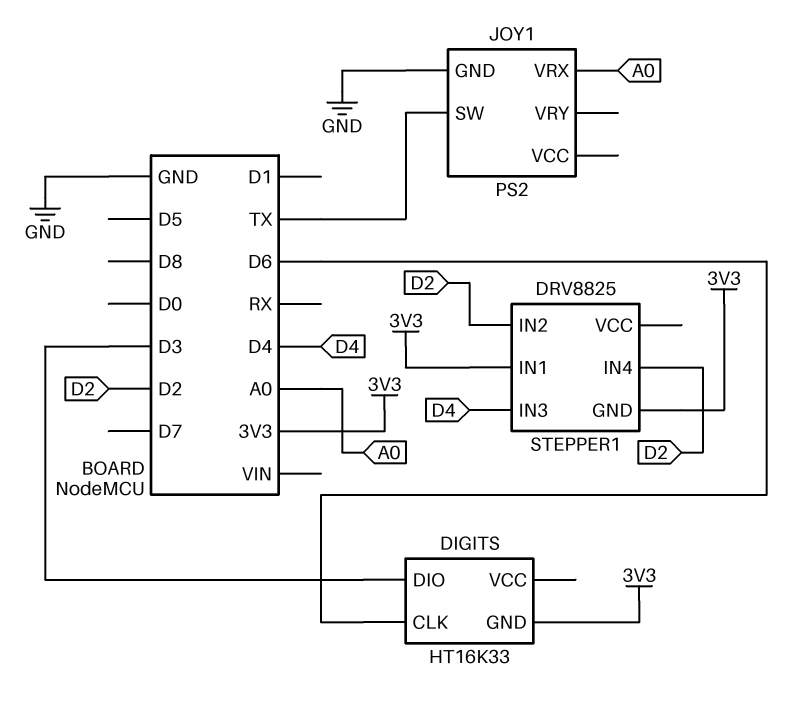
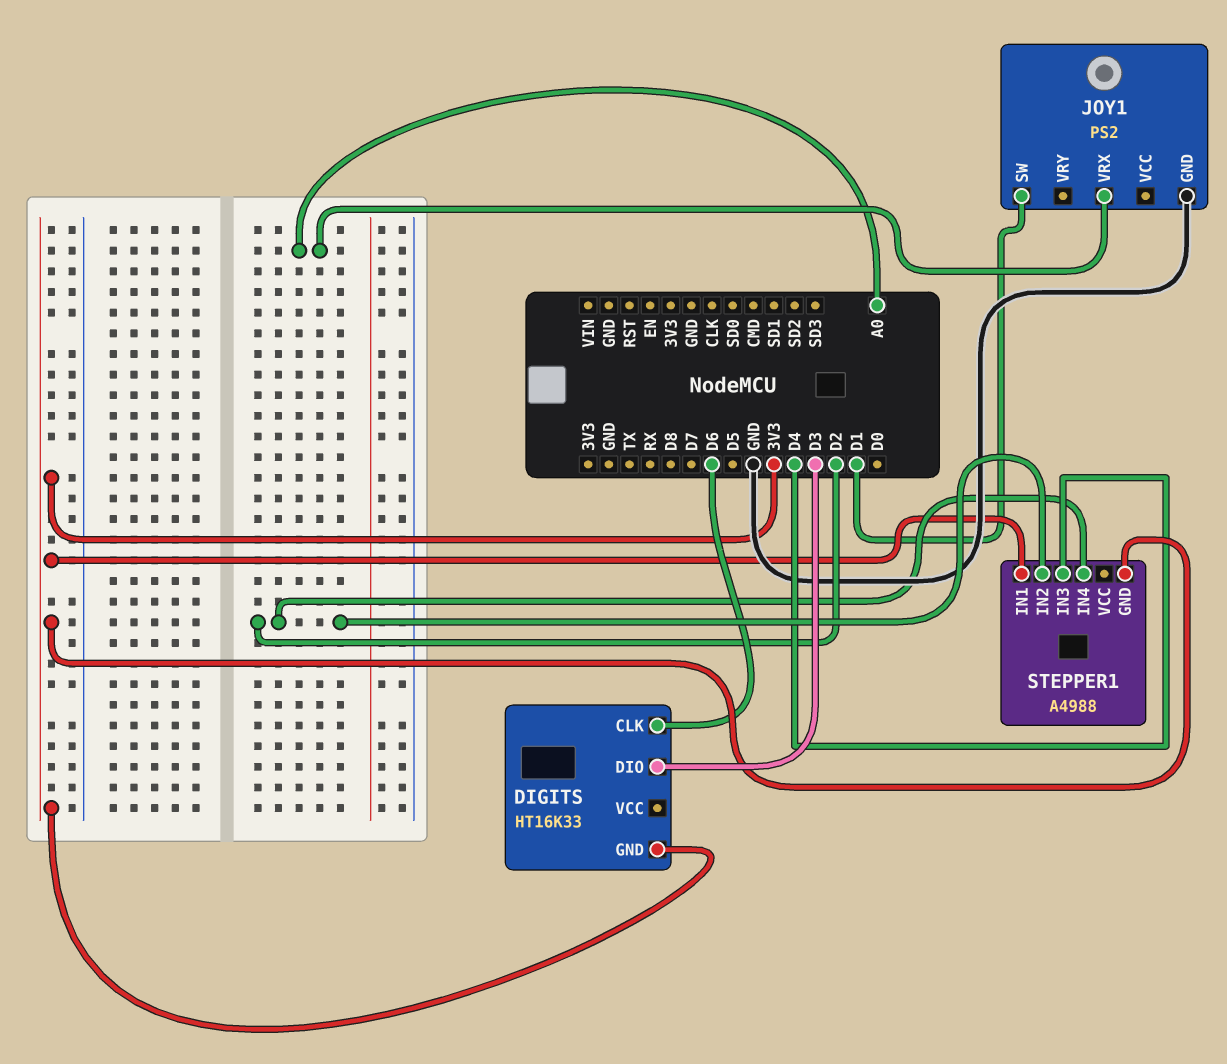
JOY1 pin SW: TX -> D1
STEPPER1: DRV8825 -> A4988

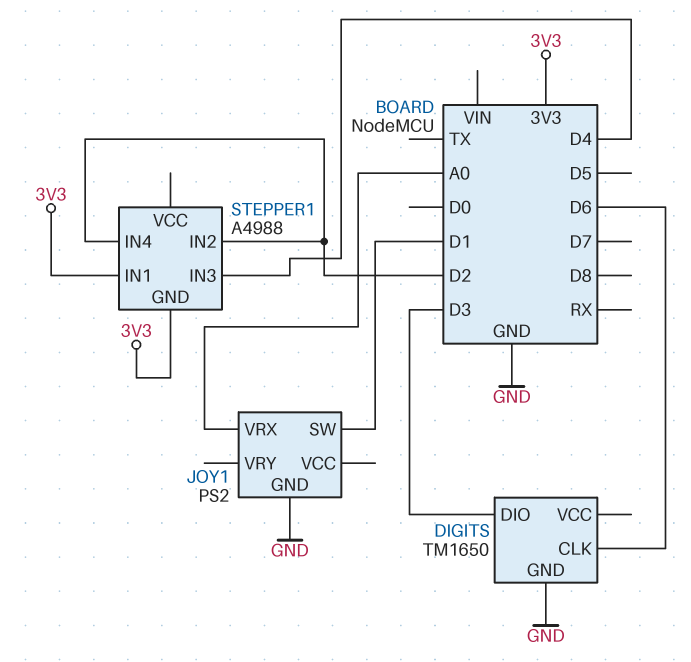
DIGITS: HT16K33 -> TM1650
DIGITS pin GND: 3V3 -> GND

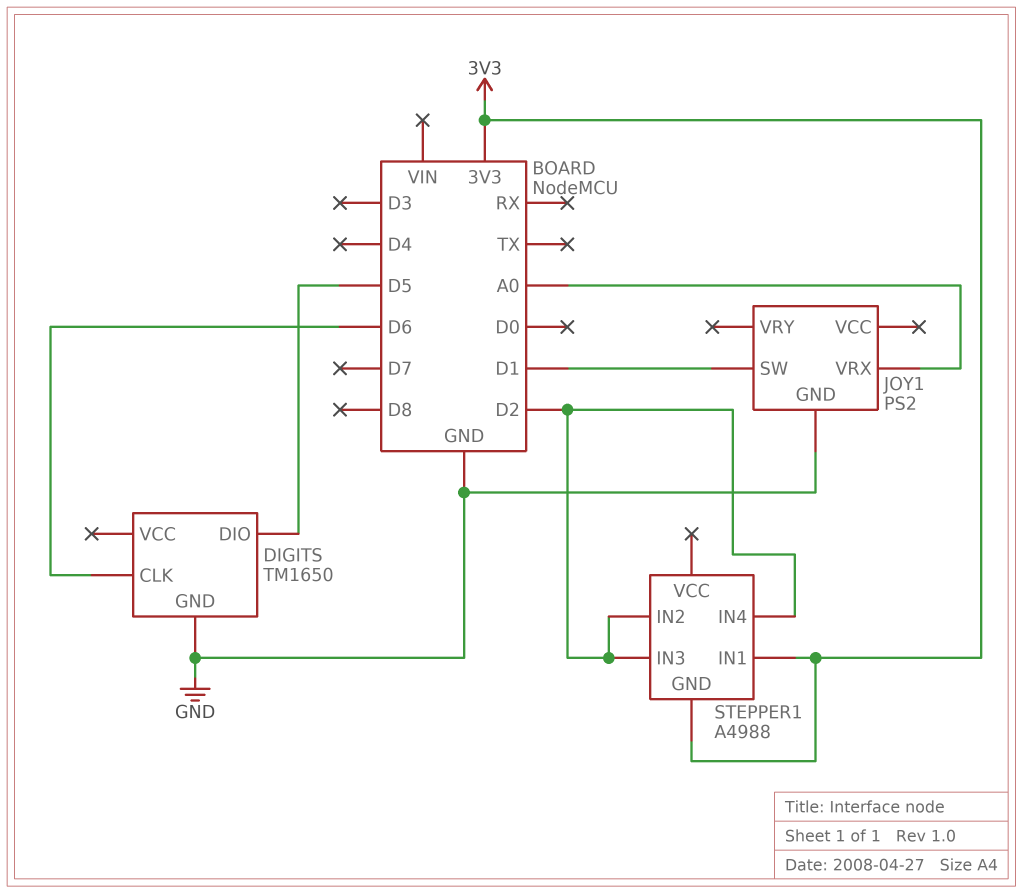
DIGITS pin DIO: D3 -> D5
STEPPER1 pin IN3: D4 -> D2

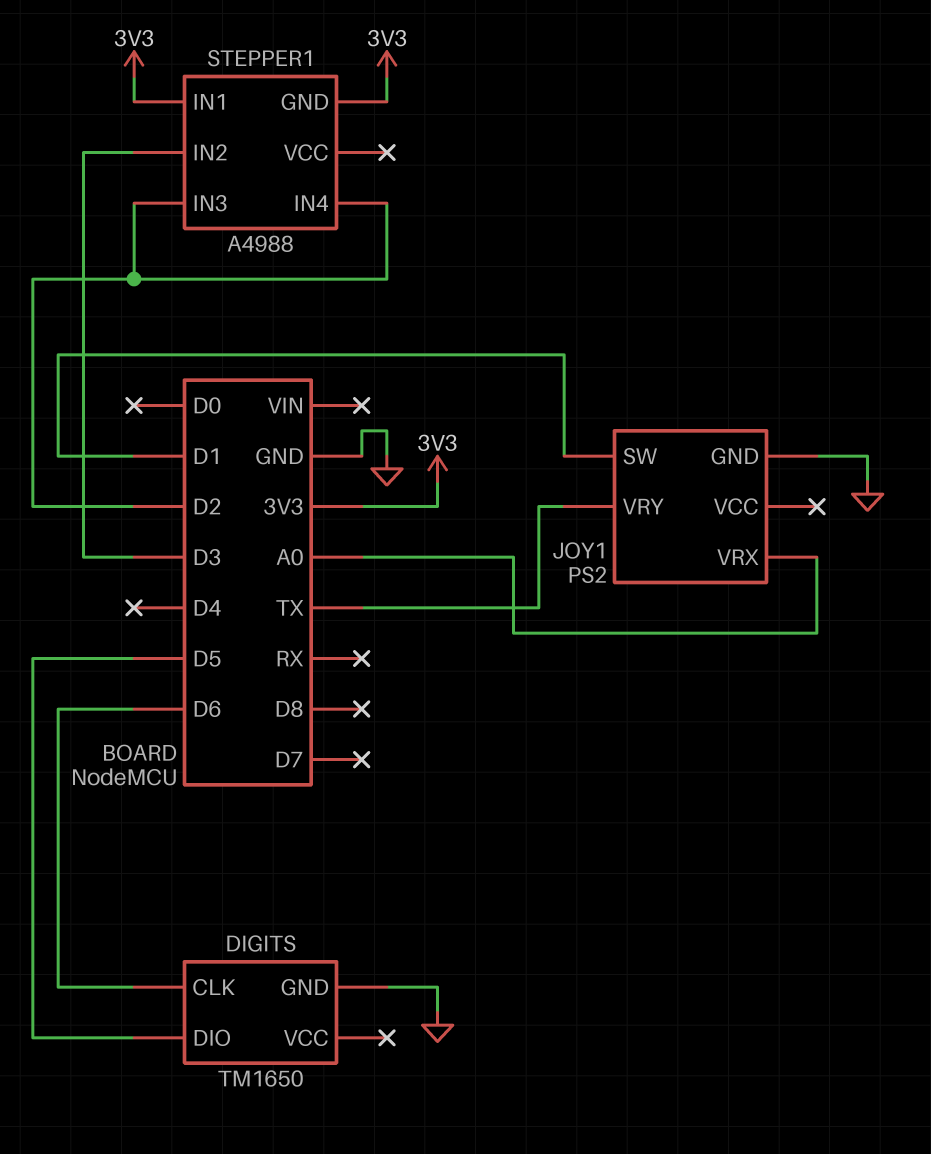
JOY1 pin VRY: none -> TX
STEPPER1 pin IN2: D2 -> D3

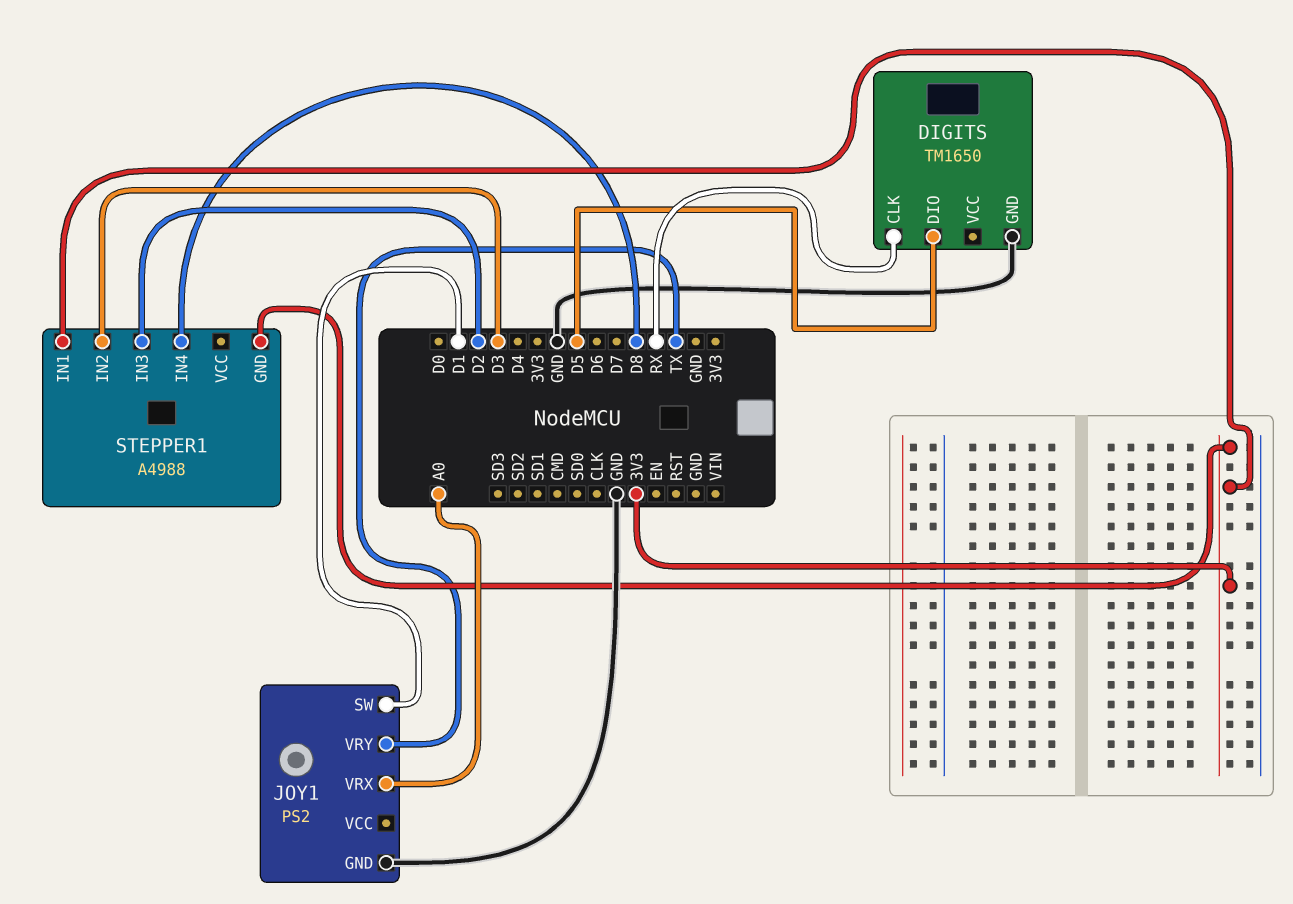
DIGITS pin CLK: D6 -> RX
STEPPER1 pin IN4: D2 -> D8

